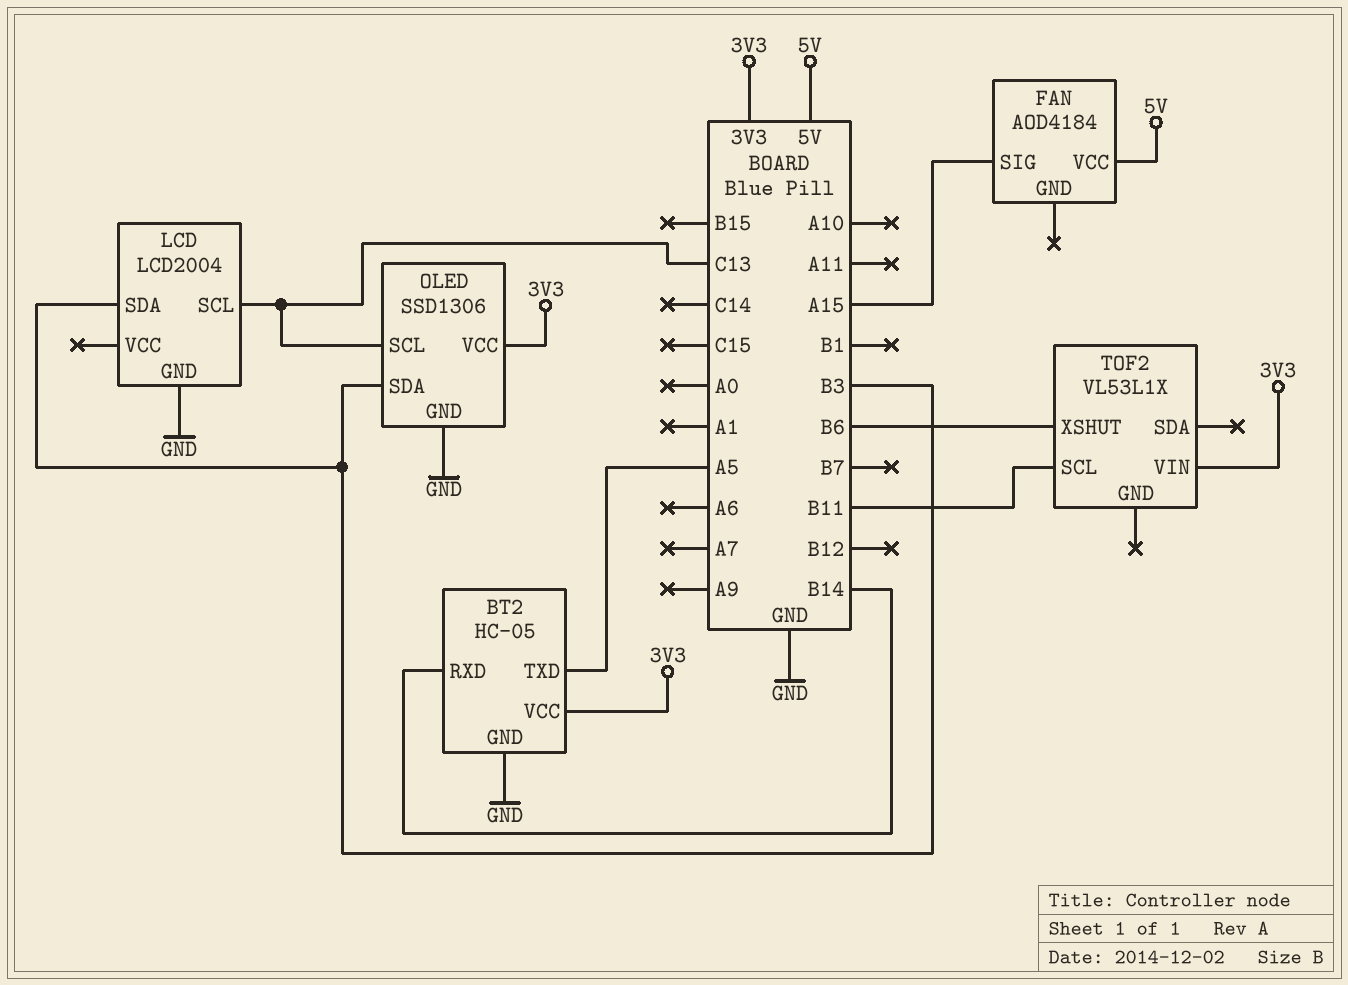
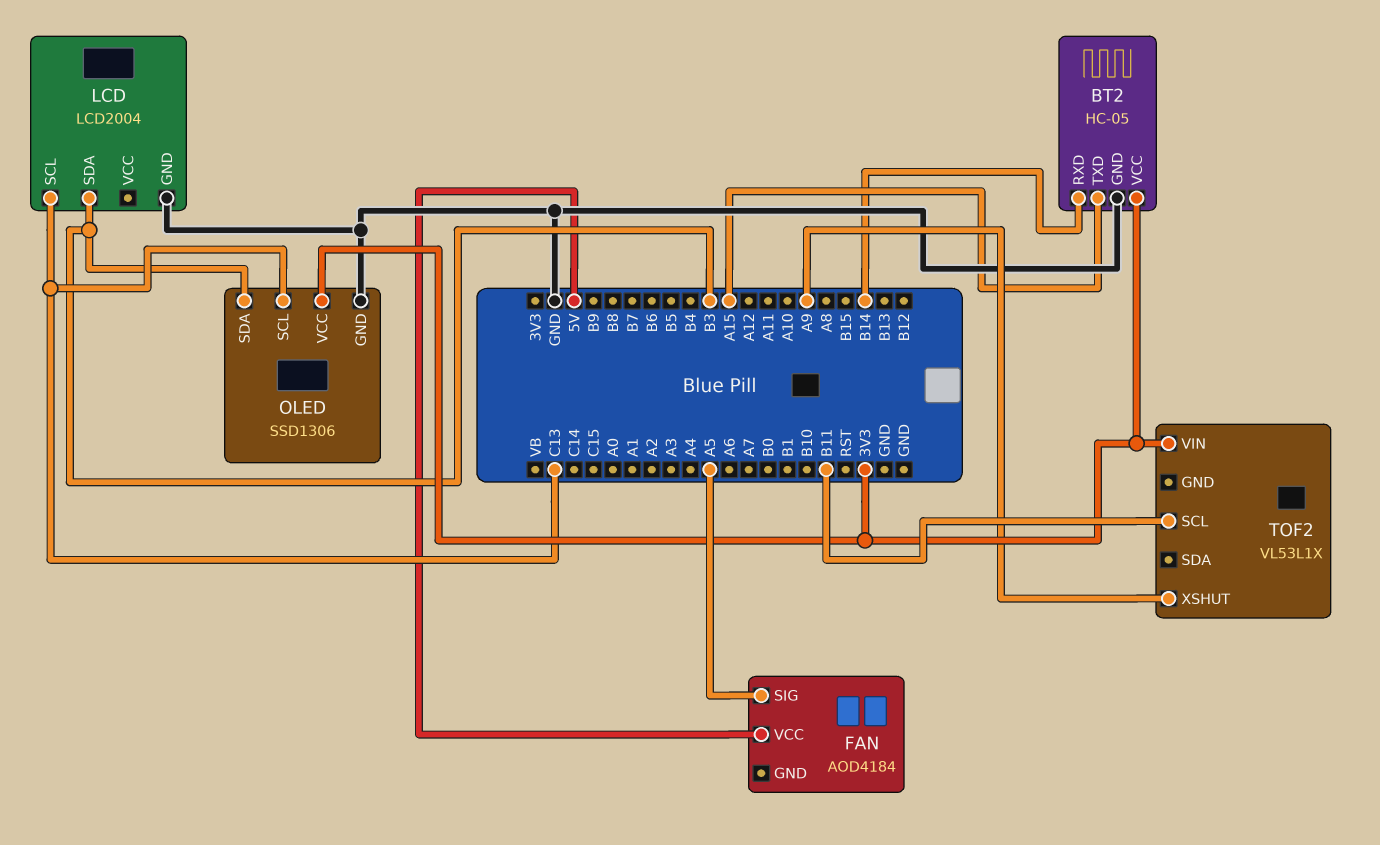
BT2 pin TXD: A5 -> A15
FAN pin SIG: A15 -> A5
TOF2 pin XSHUT: B6 -> A9

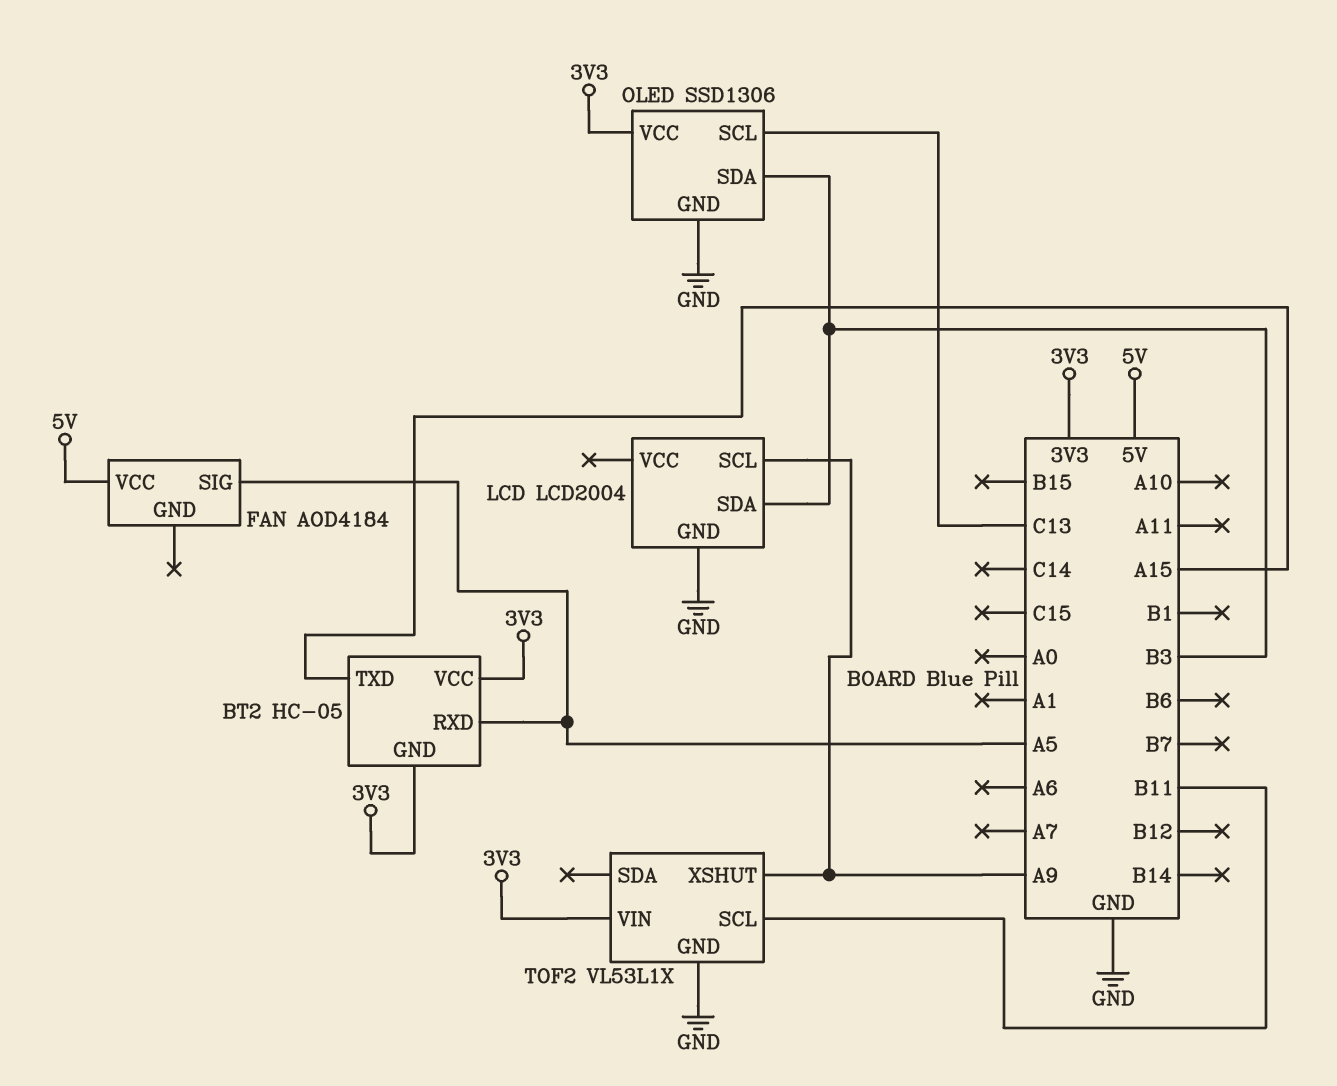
BT2 pin GND: GND -> 3V3
BT2 pin RXD: B14 -> A5
LCD pin SCL: C13 -> A9
TOF2 pin GND: none -> GND

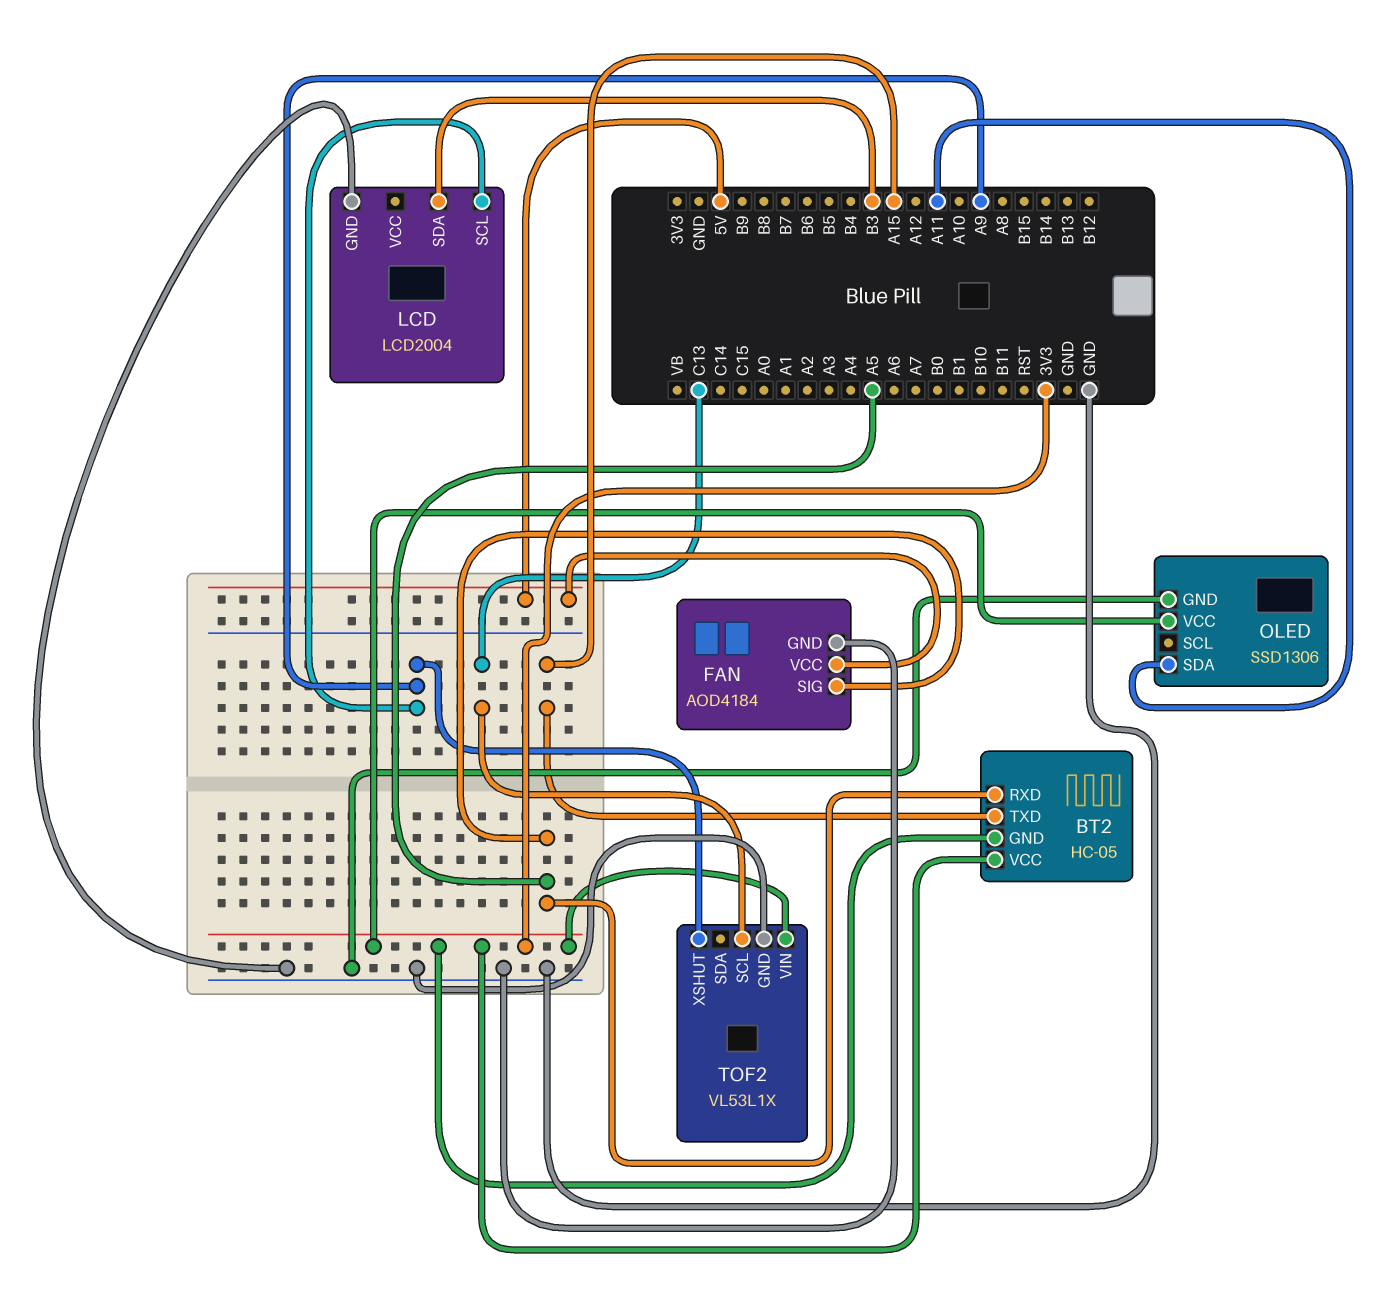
FAN pin GND: none -> GND
OLED pin SCL: C13 -> none
OLED pin SDA: B3 -> A11
TOF2 pin SCL: B11 -> C13

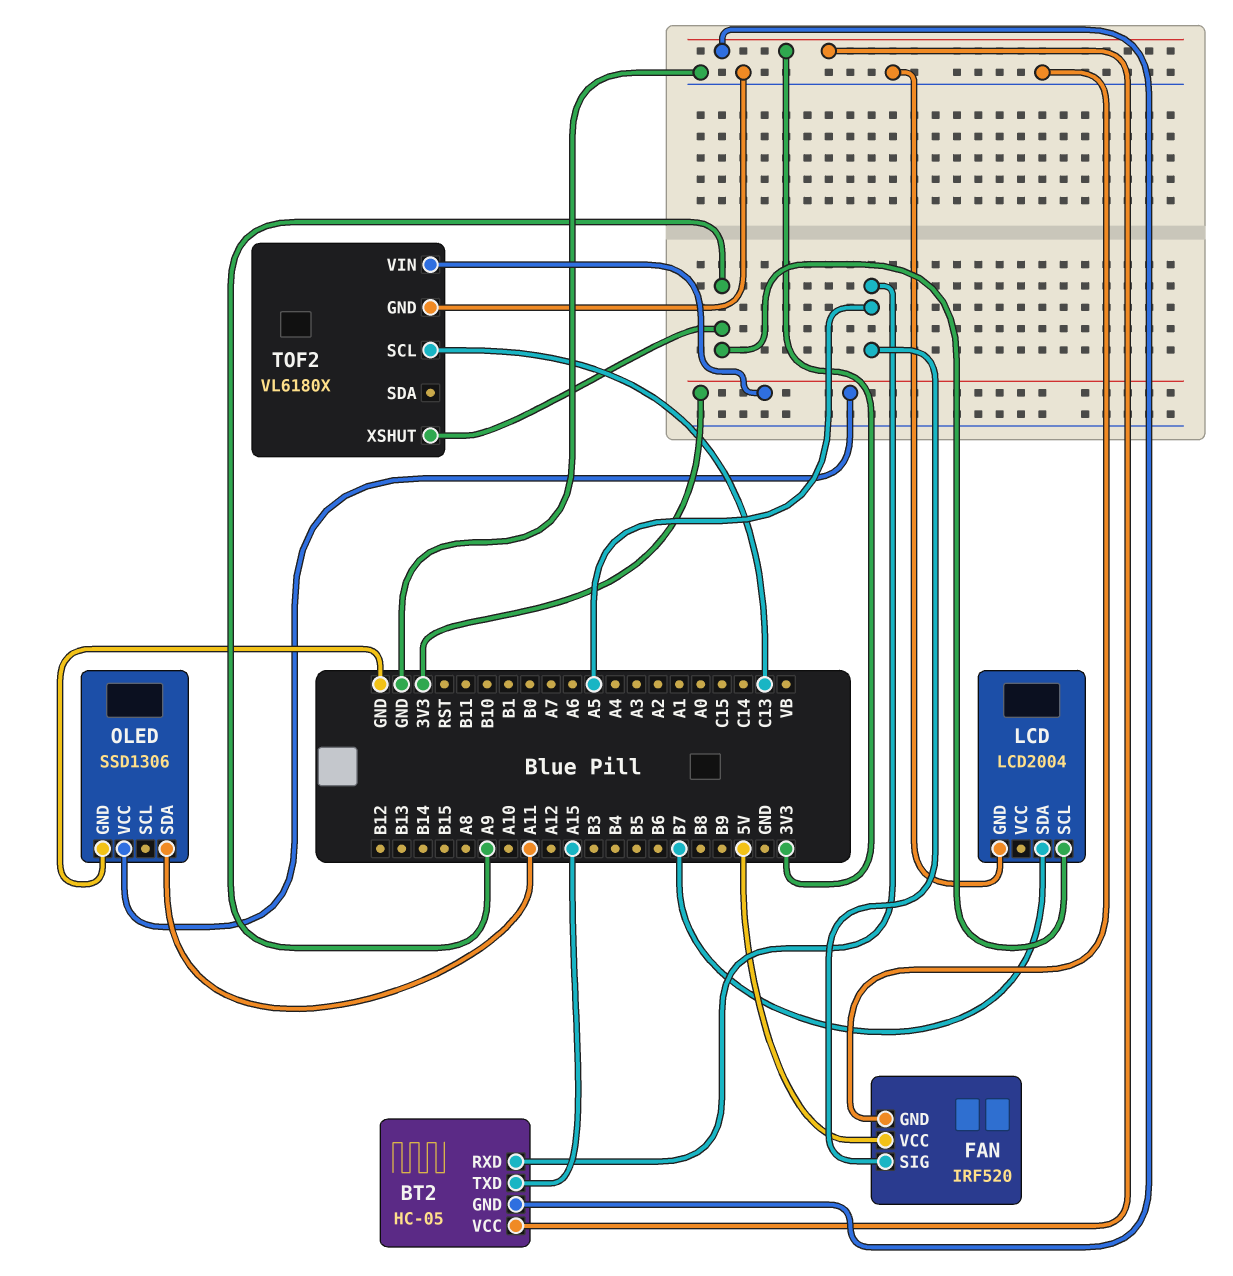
FAN: AOD4184 -> IRF520
LCD pin SDA: B3 -> B7
TOF2: VL53L1X -> VL6180X

